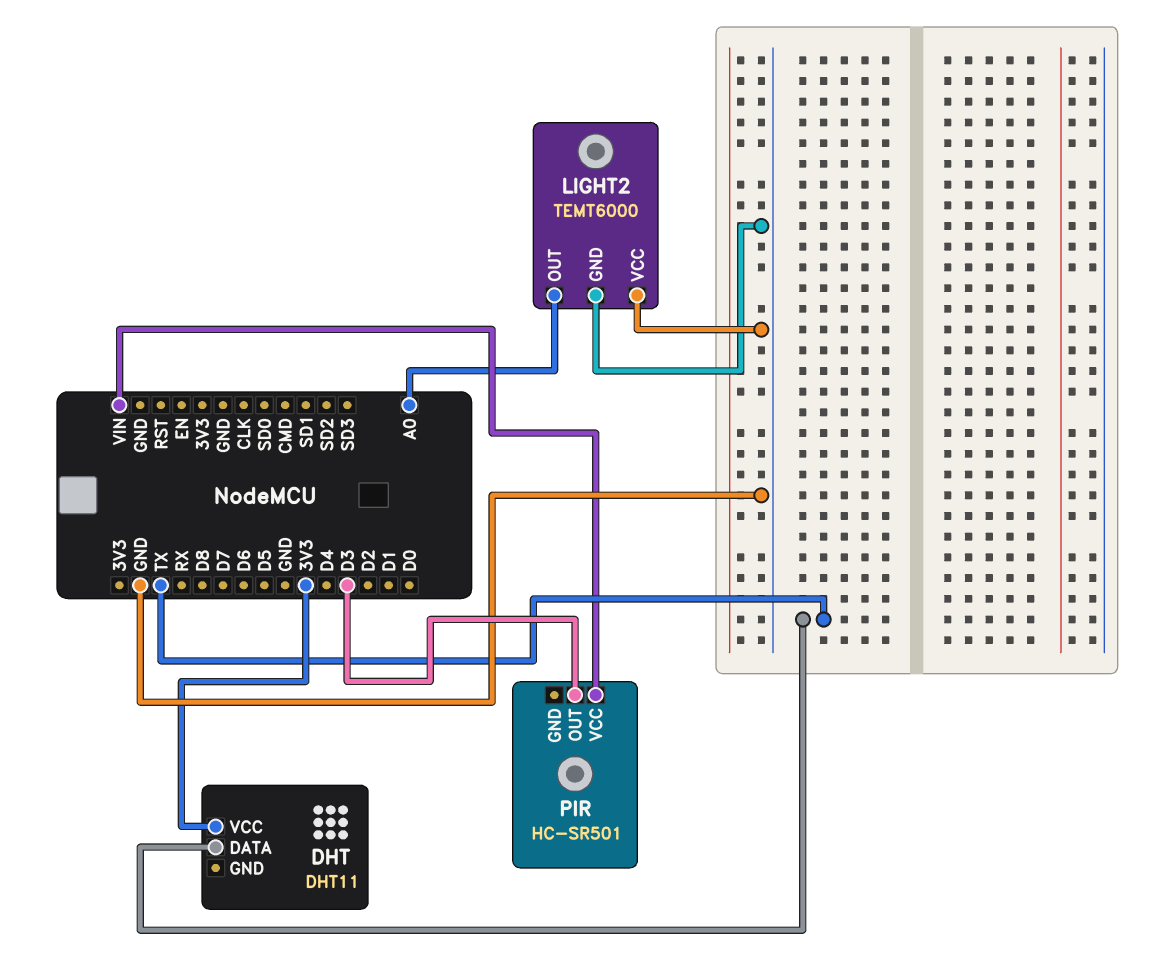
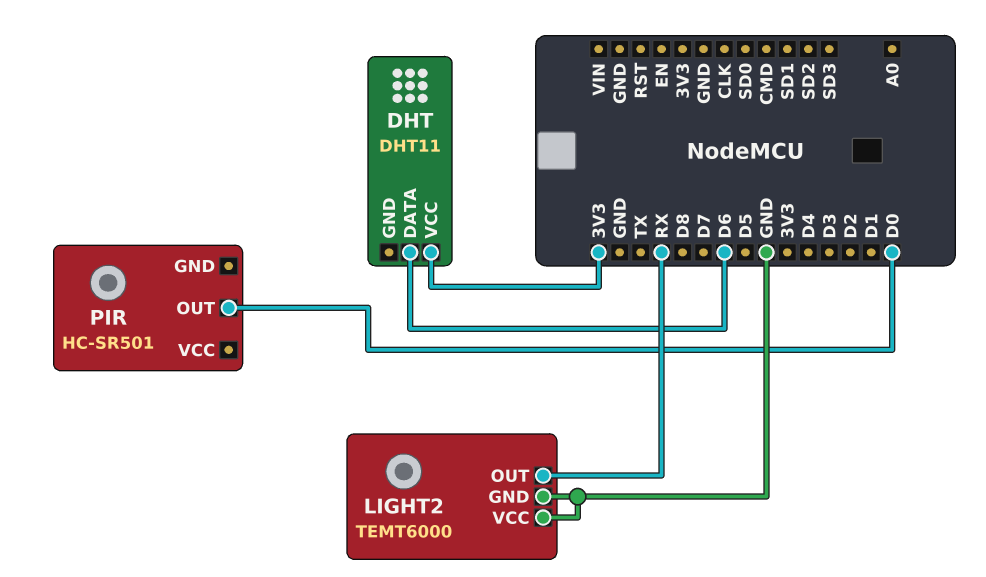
DHT pin DATA: TX -> D6
LIGHT2 pin OUT: A0 -> RX
PIR pin OUT: D3 -> D0
PIR pin VCC: VIN -> none

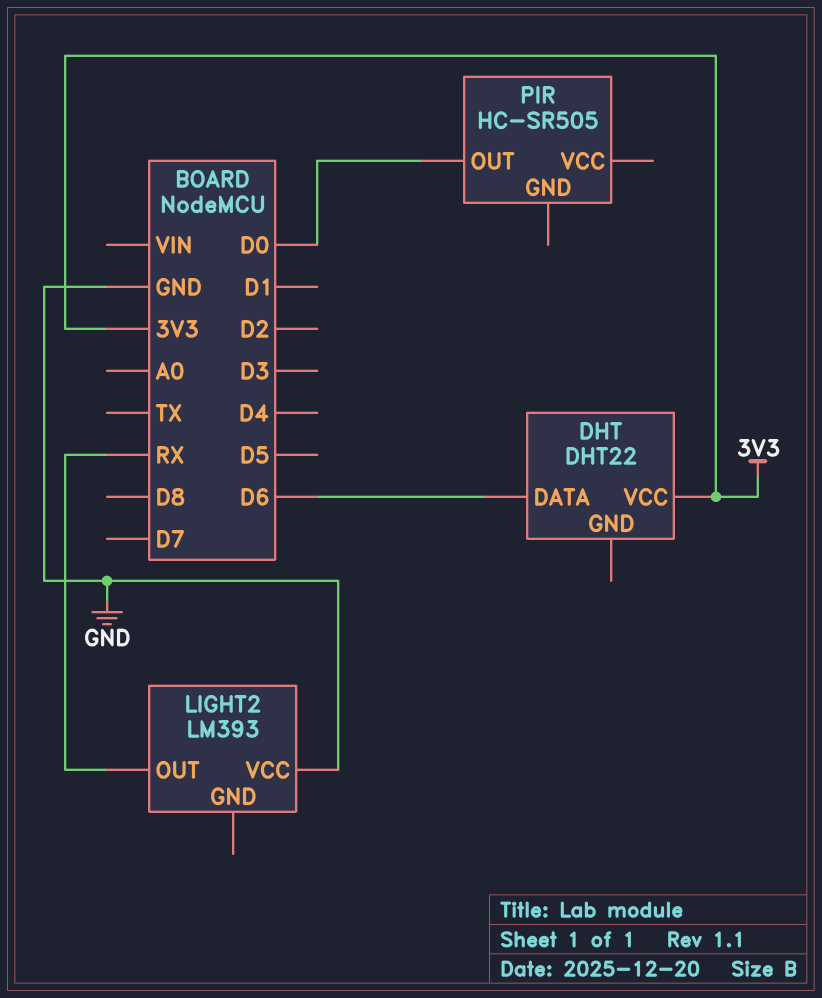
DHT: DHT11 -> DHT22
LIGHT2: TEMT6000 -> LM393
LIGHT2 pin GND: GND -> none
PIR: HC-SR501 -> HC-SR505

